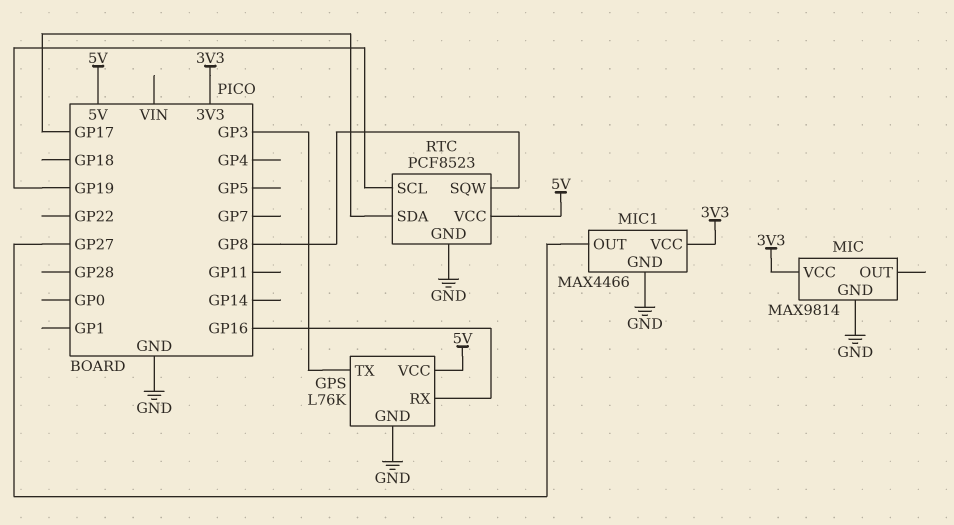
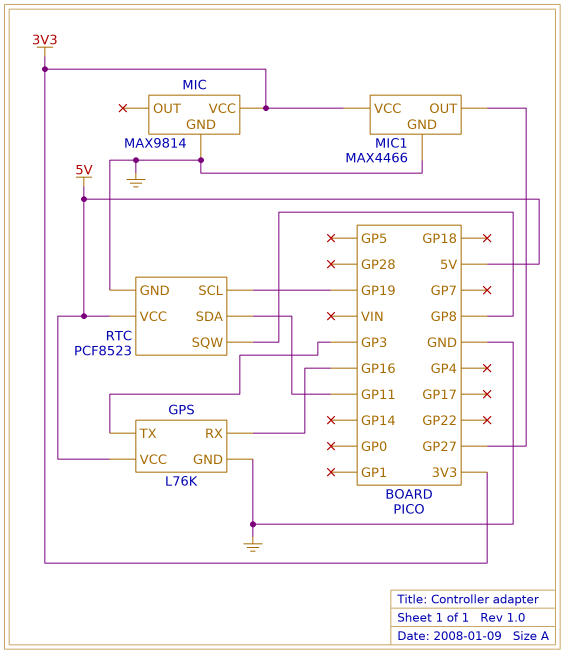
RTC pin SDA: GP17 -> GP11

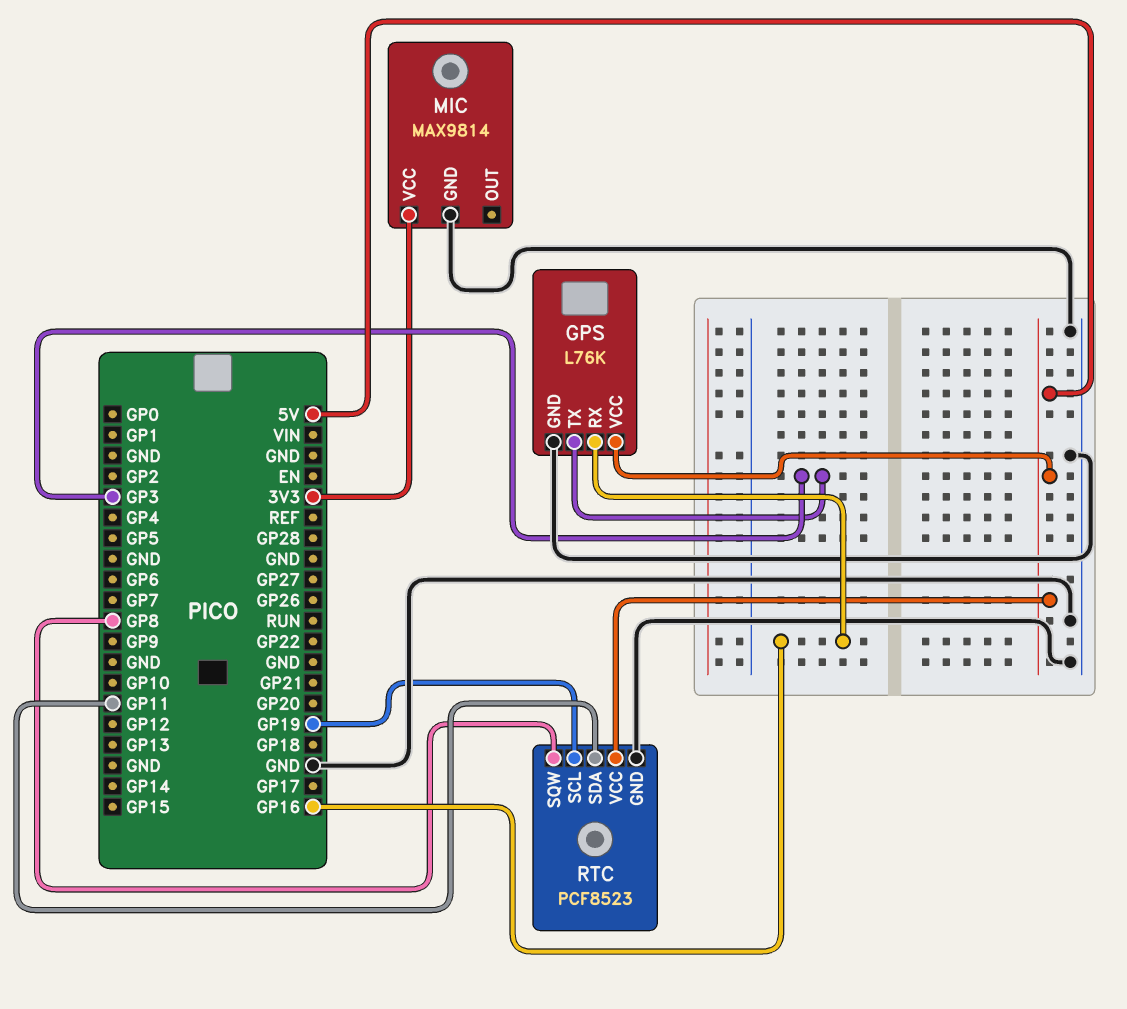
MIC1: MAX4466 -> none
MIC1 pin GND: GND -> none
MIC1 pin OUT: GP27 -> none
MIC1 pin VCC: 3V3 -> none

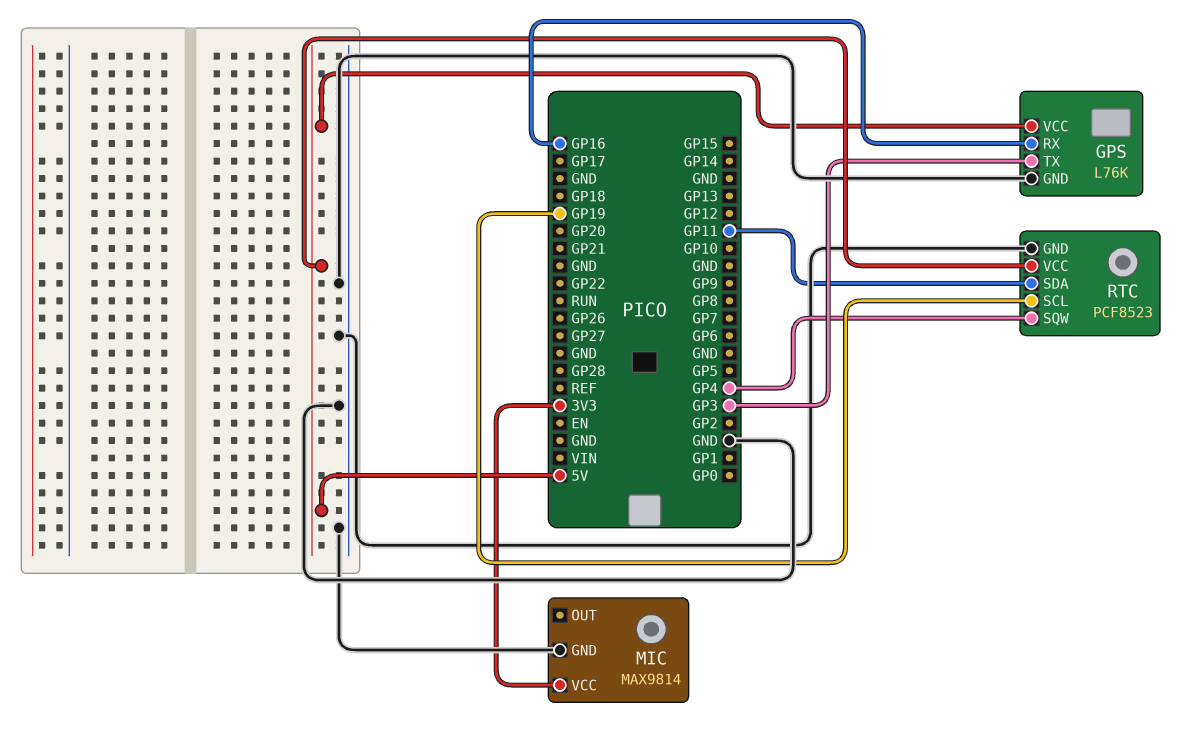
RTC pin SQW: GP8 -> GP4

